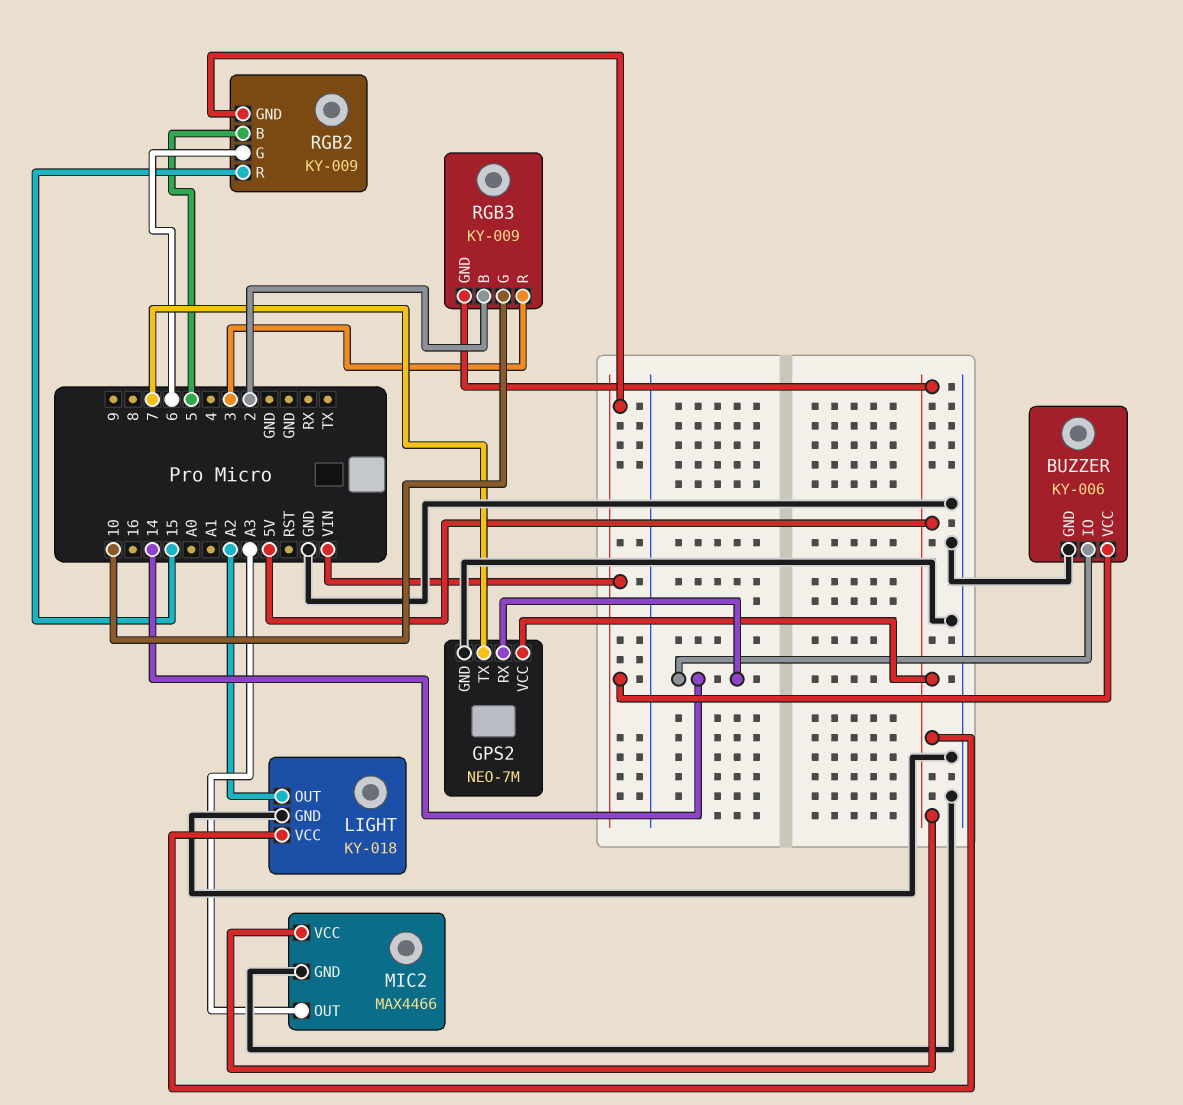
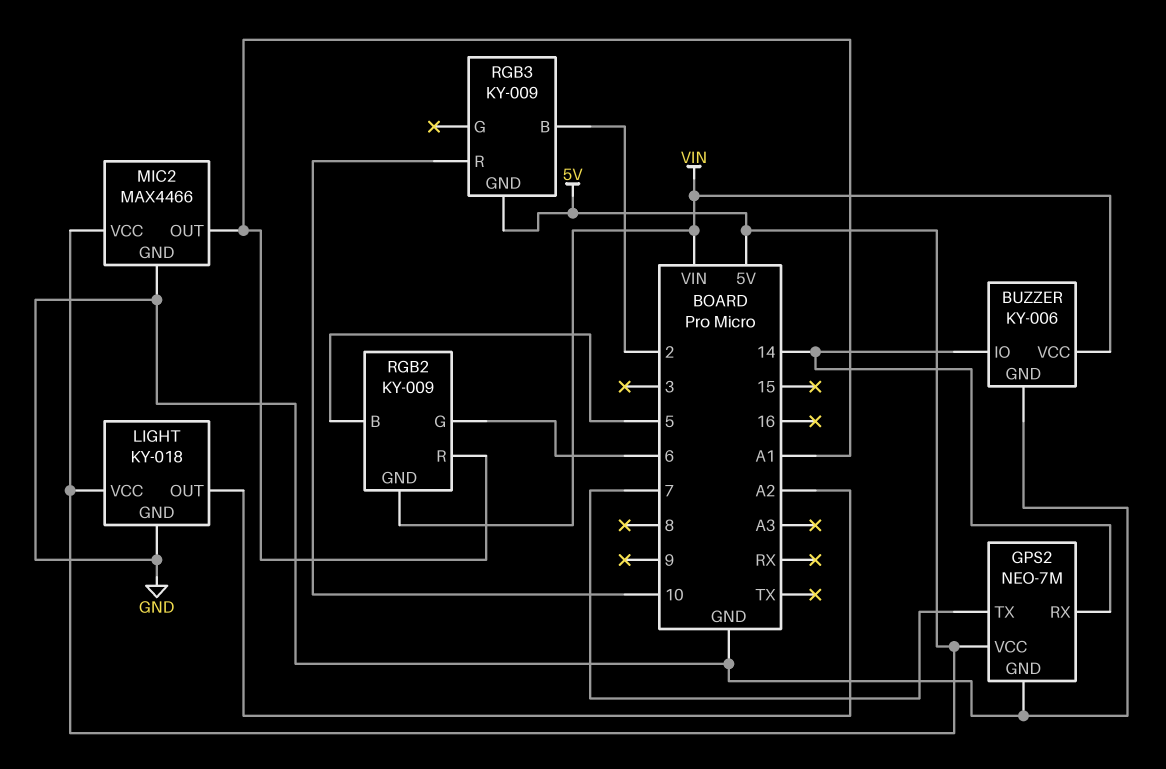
MIC2 pin OUT: A3 -> A1
RGB2 pin R: 15 -> A1
RGB3 pin G: 10 -> none
RGB3 pin R: 3 -> 10

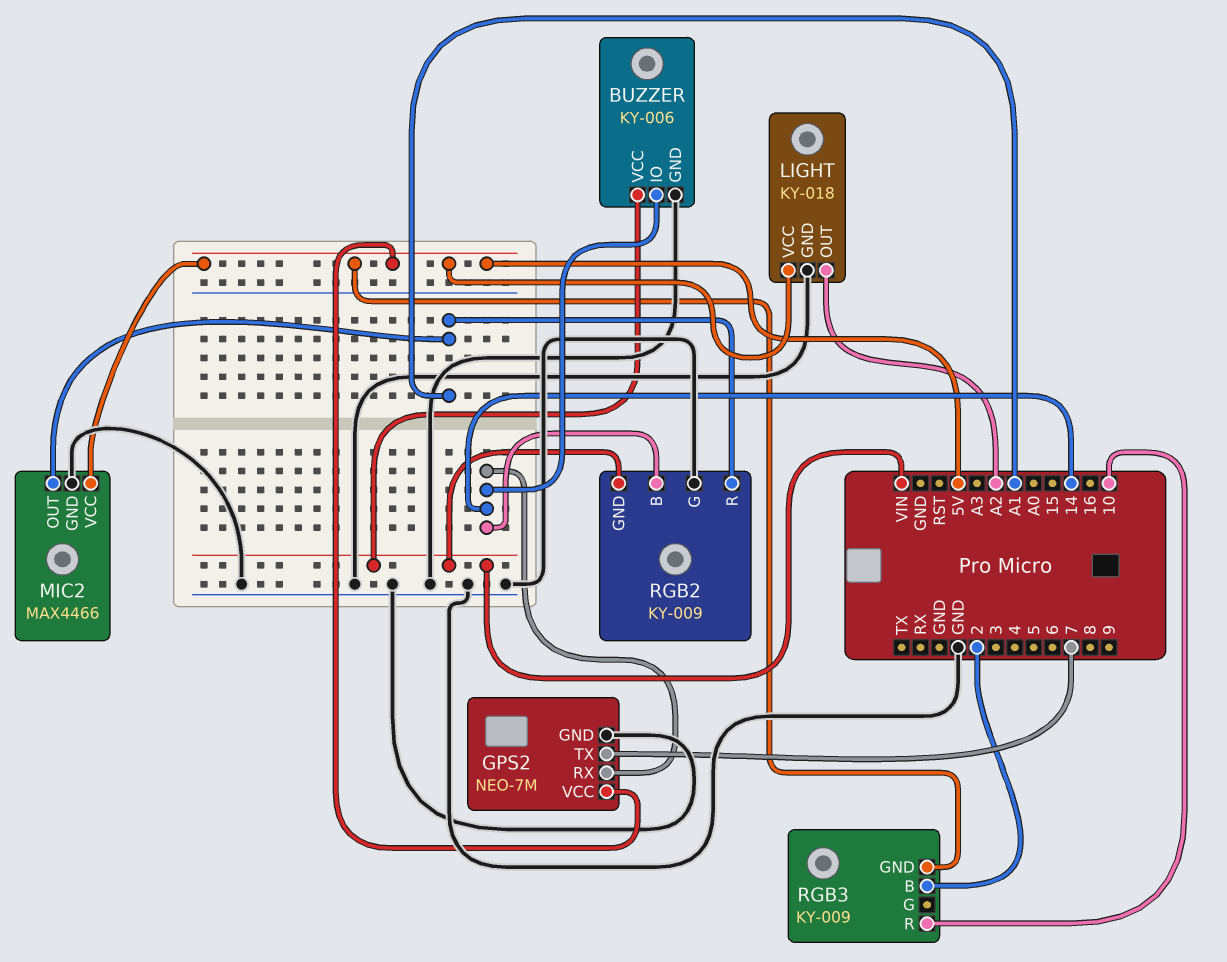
RGB2 pin B: 5 -> 14
RGB2 pin G: 6 -> GND

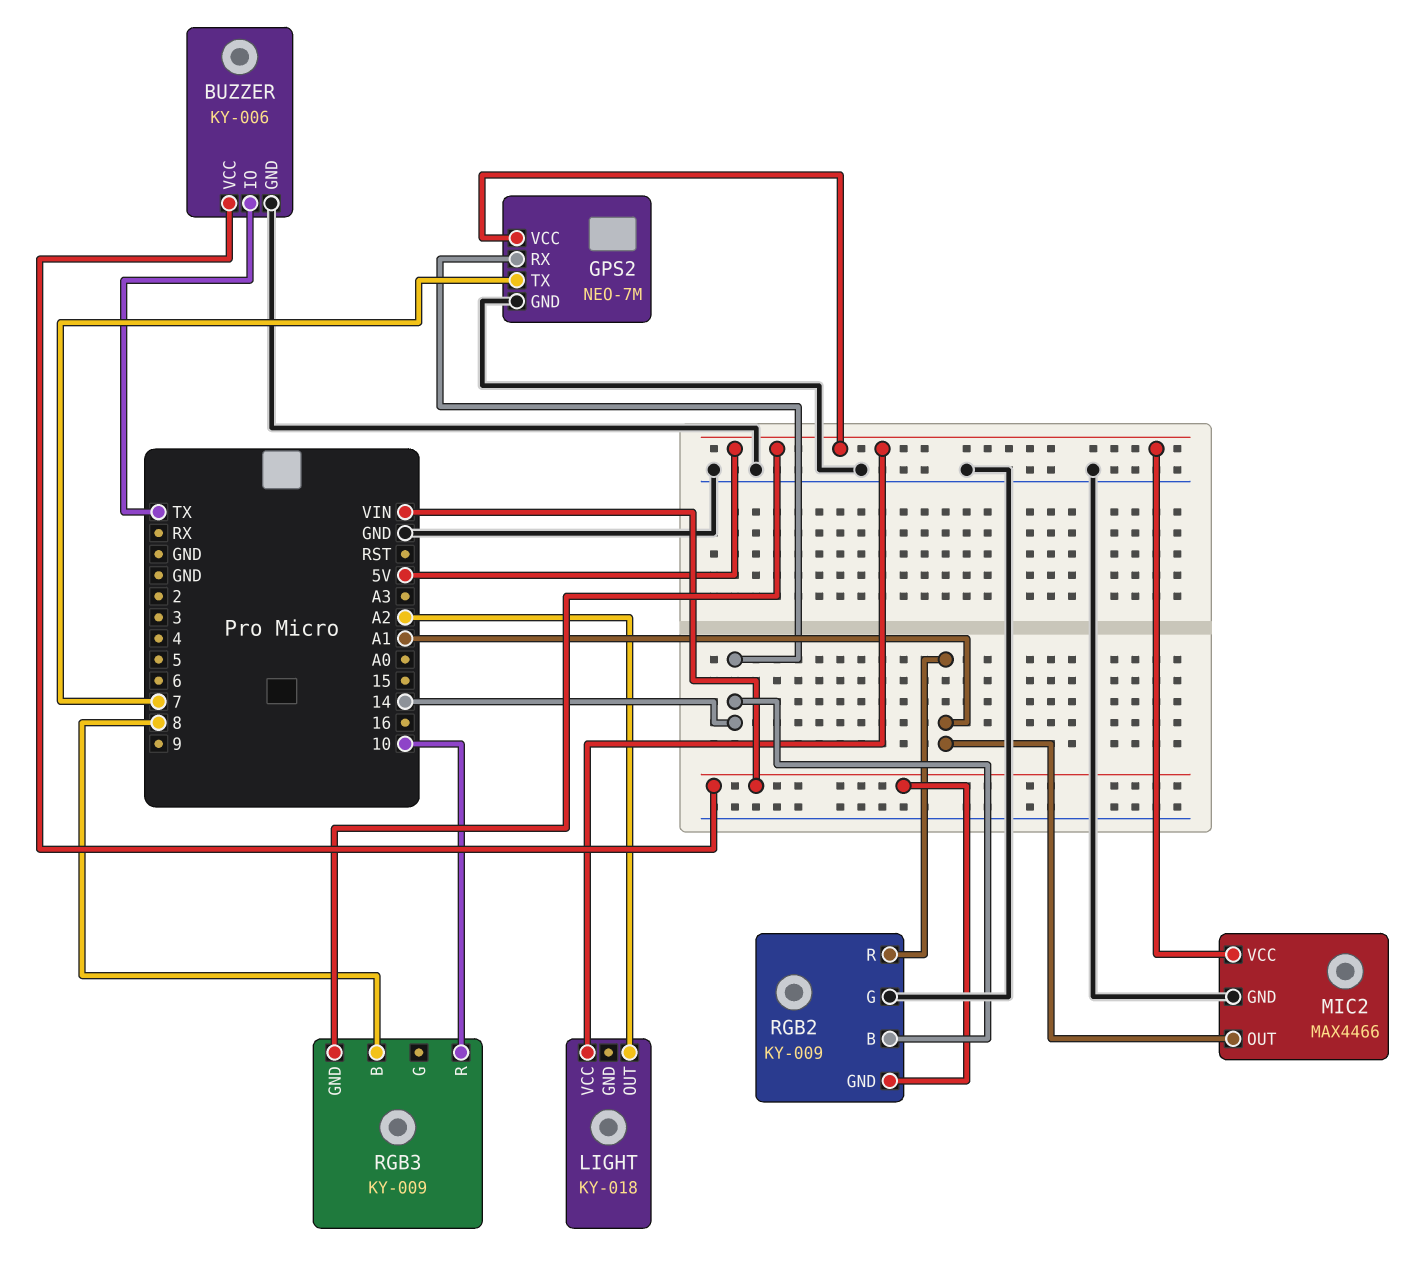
BUZZER pin IO: 14 -> TX
LIGHT pin GND: GND -> none
RGB3 pin B: 2 -> 8

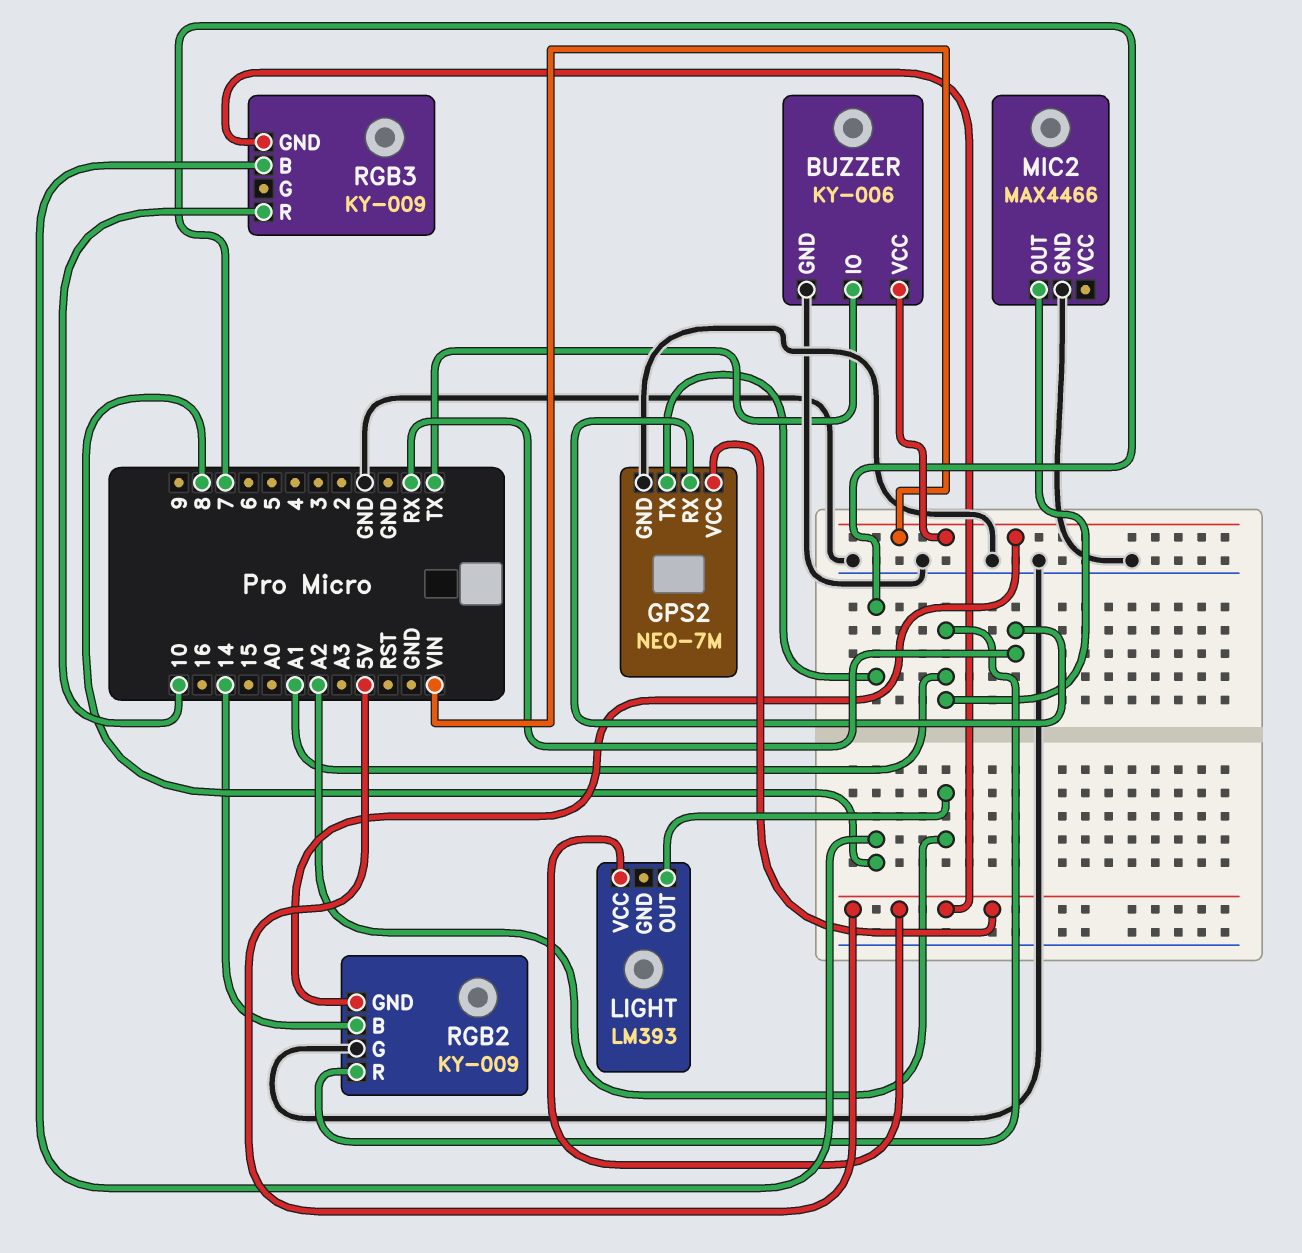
GPS2 pin RX: 14 -> RX
LIGHT: KY-018 -> LM393
MIC2 pin VCC: 5V -> none

